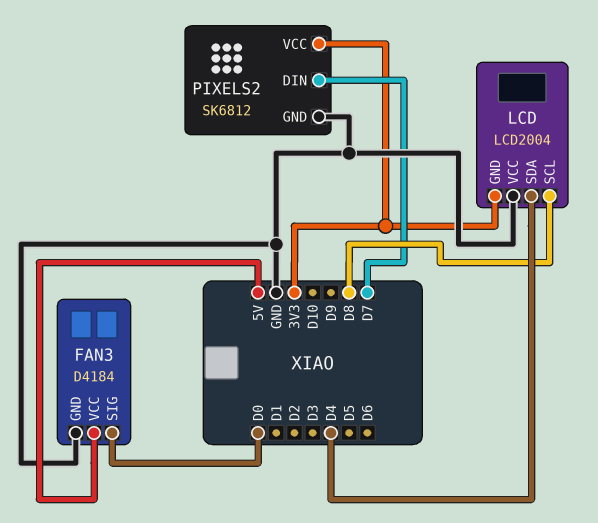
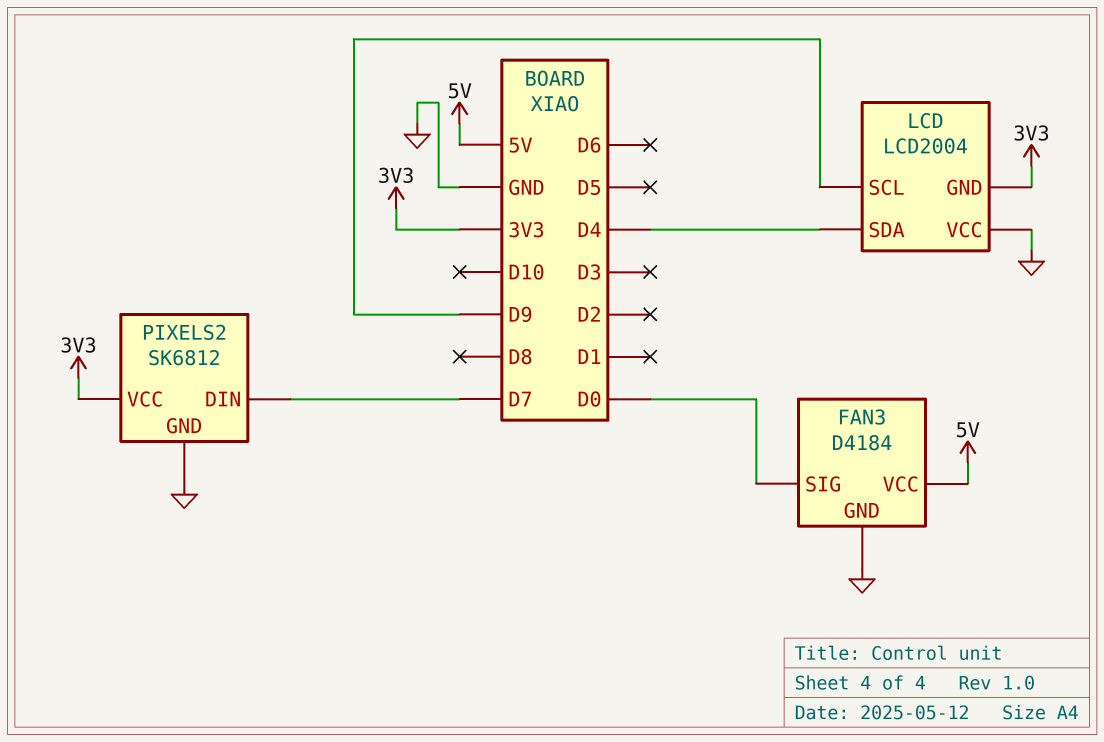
LCD pin SCL: D8 -> D9

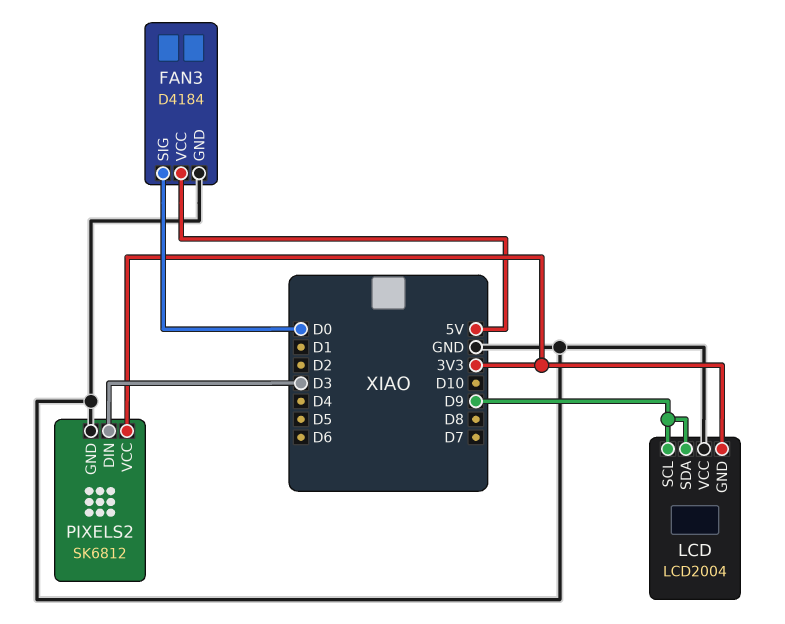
LCD pin SDA: D4 -> D9
PIXELS2 pin DIN: D7 -> D3

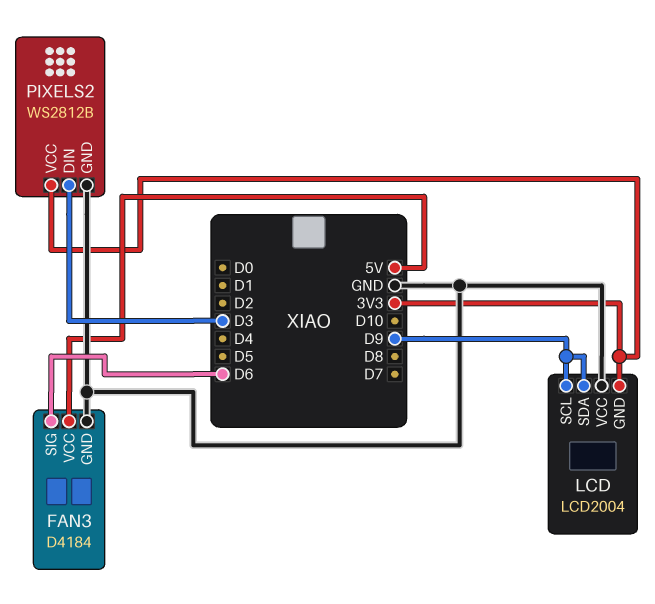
FAN3 pin SIG: D0 -> D6
PIXELS2: SK6812 -> WS2812B

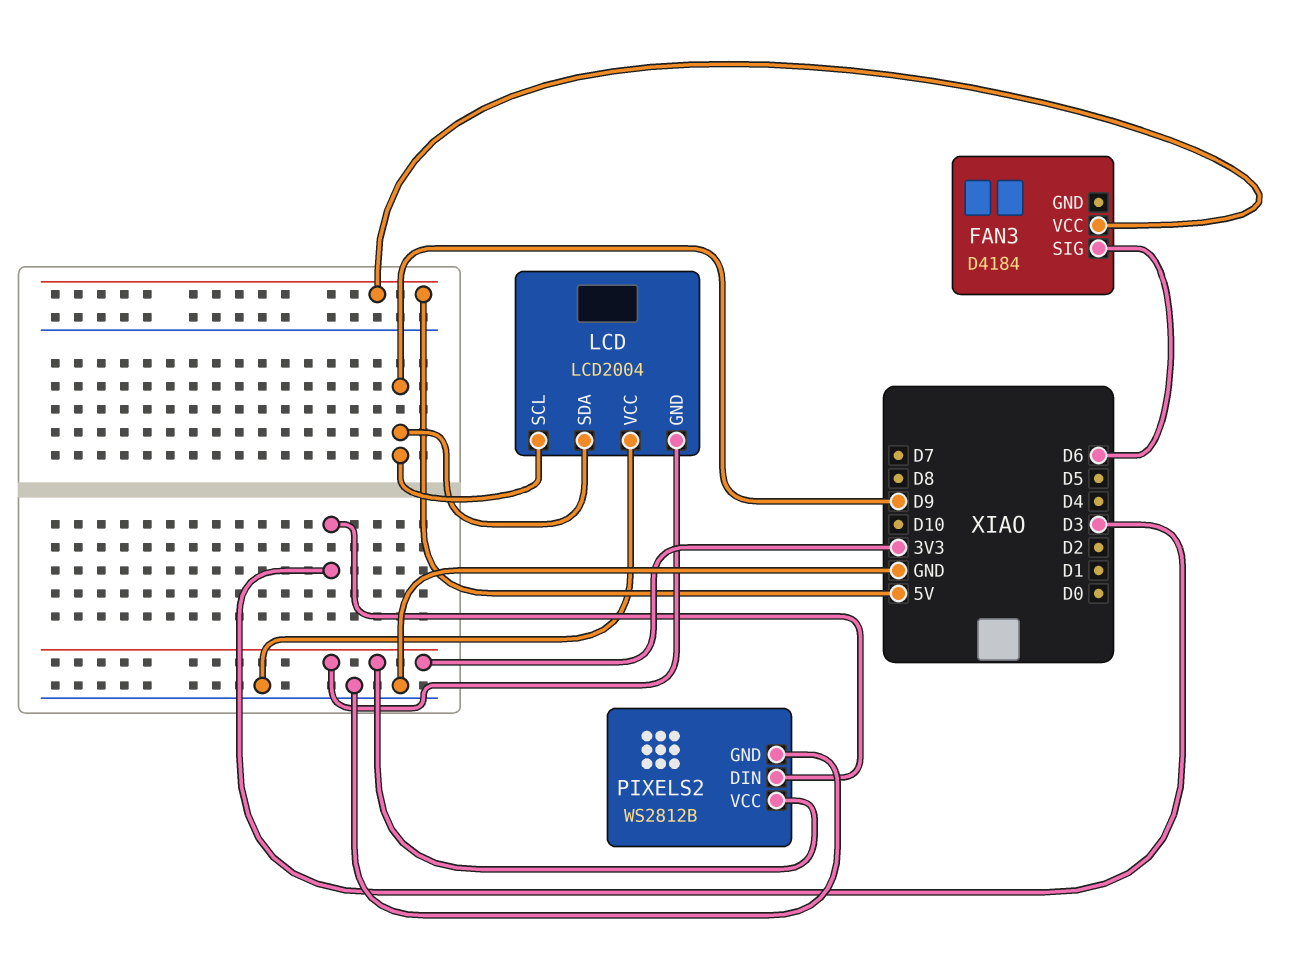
FAN3 pin GND: GND -> none

